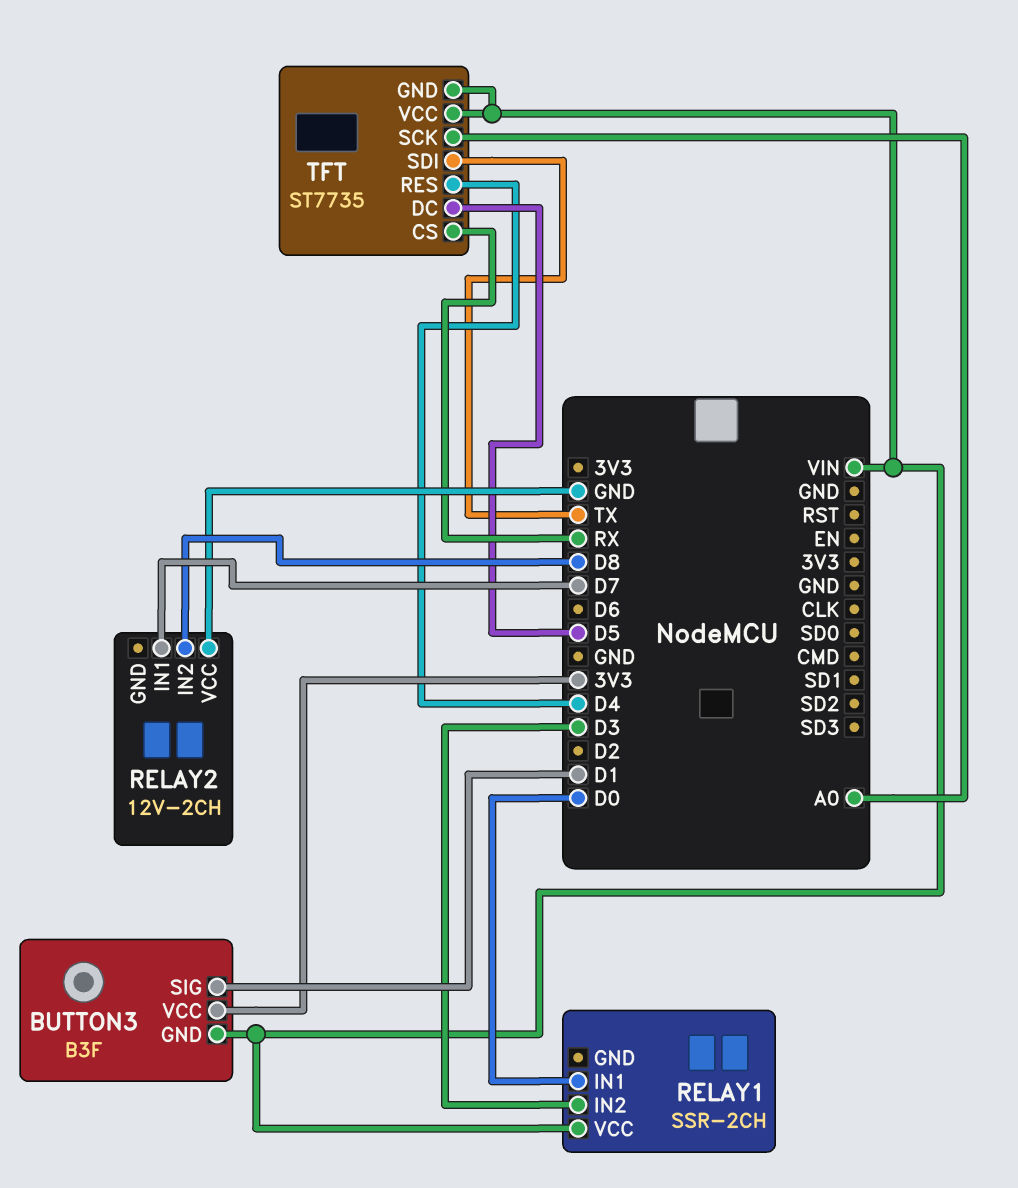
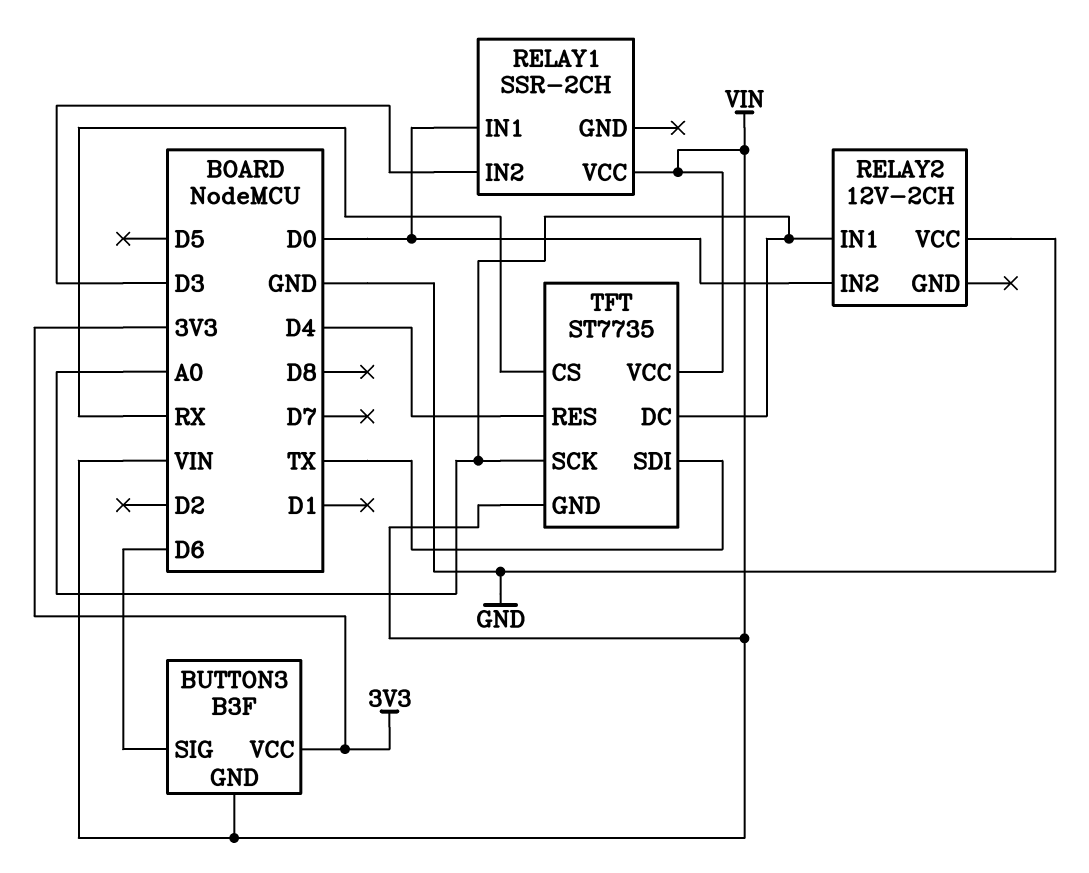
BUTTON3 pin SIG: D1 -> D6
RELAY2 pin IN1: D7 -> A0
RELAY2 pin IN2: D8 -> D0
TFT pin DC: D5 -> A0

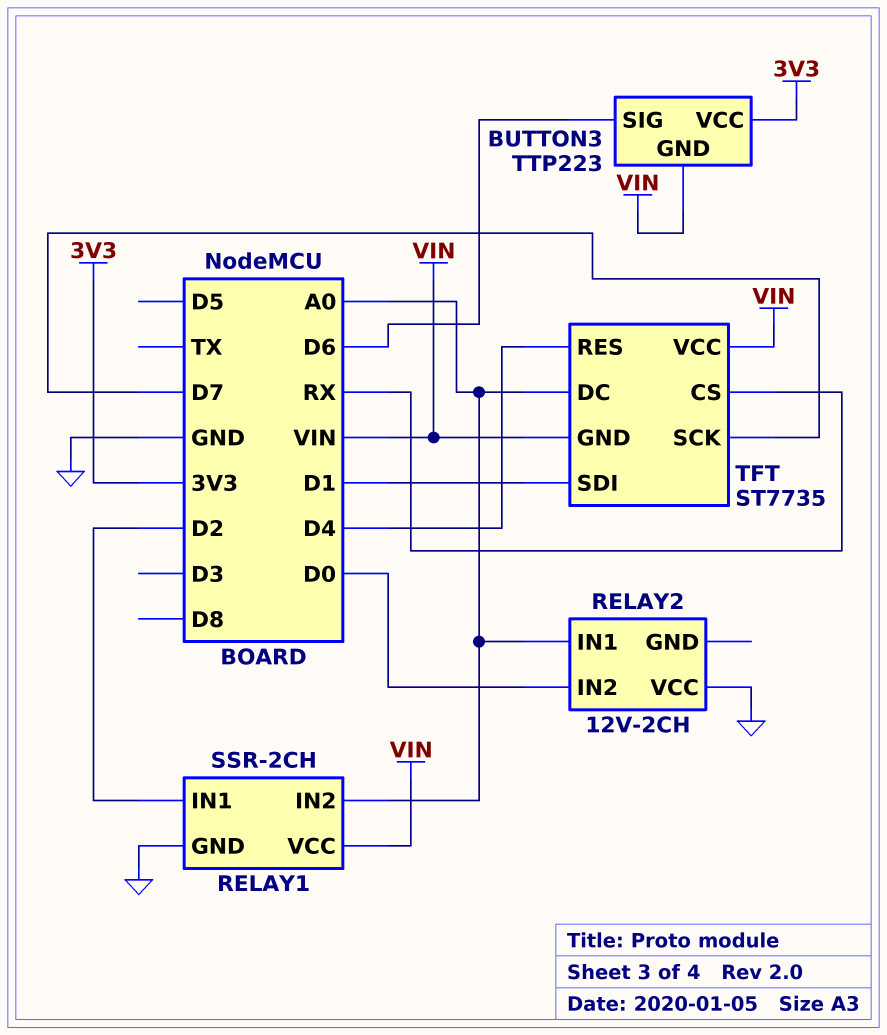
BUTTON3: B3F -> TTP223
RELAY1 pin GND: none -> GND
RELAY1 pin IN1: D0 -> D2
RELAY1 pin IN2: D3 -> A0
TFT pin SCK: A0 -> D7
TFT pin SDI: TX -> D1

